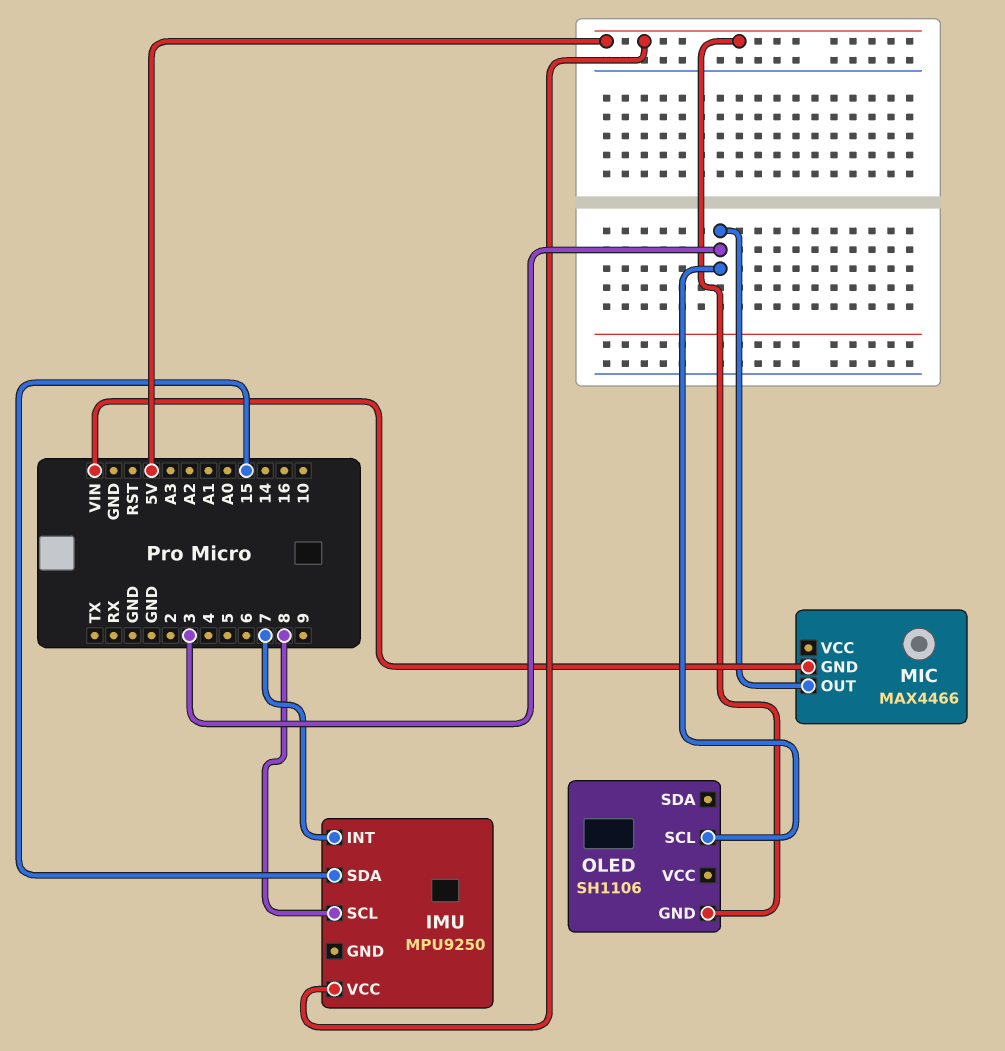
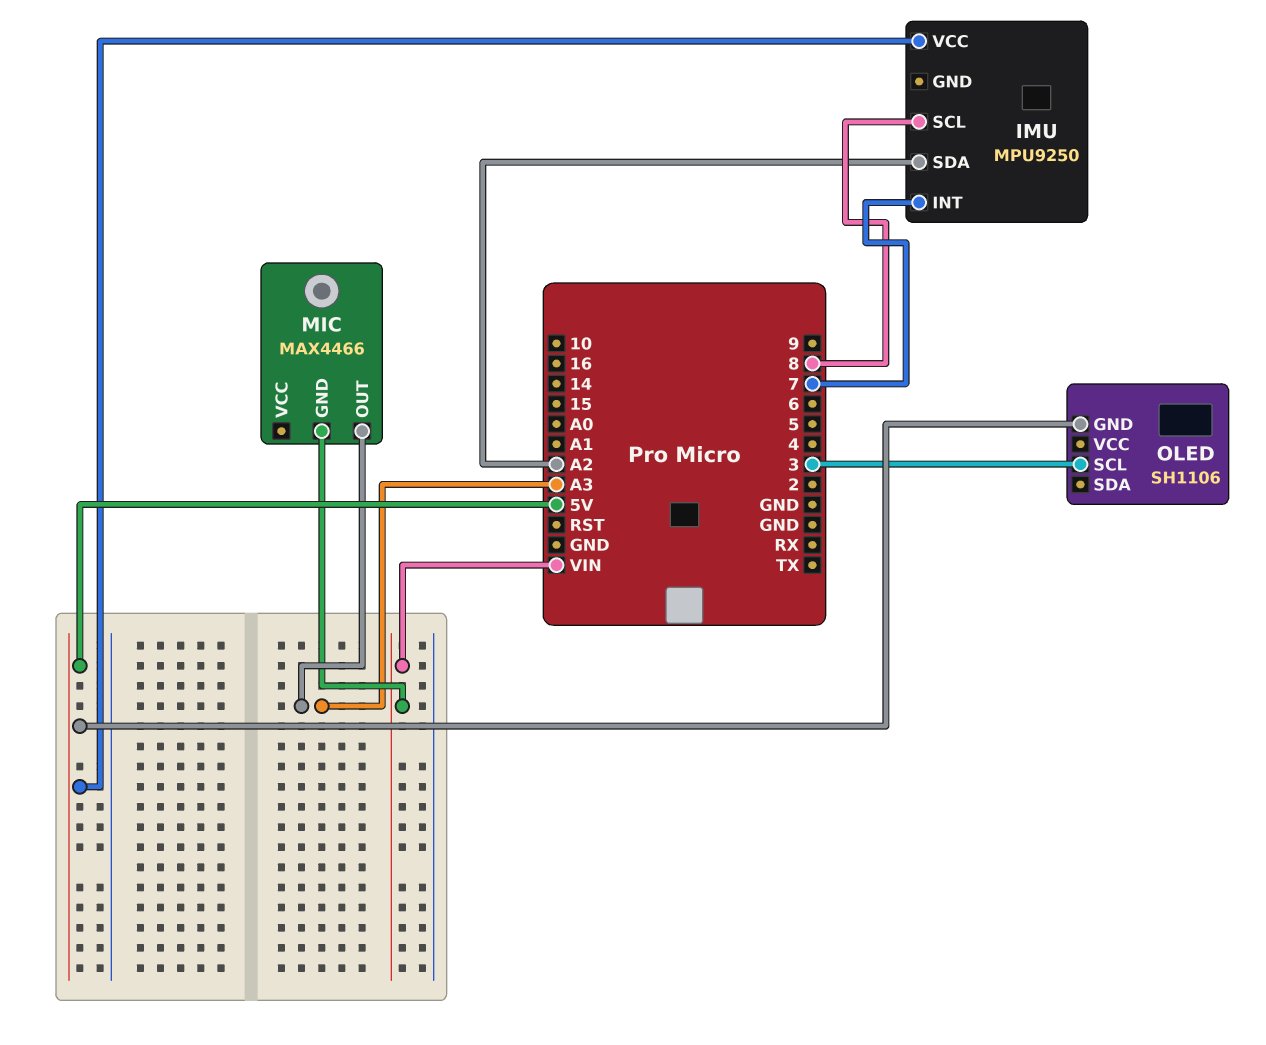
IMU pin SDA: 15 -> A2
MIC pin OUT: 3 -> A3

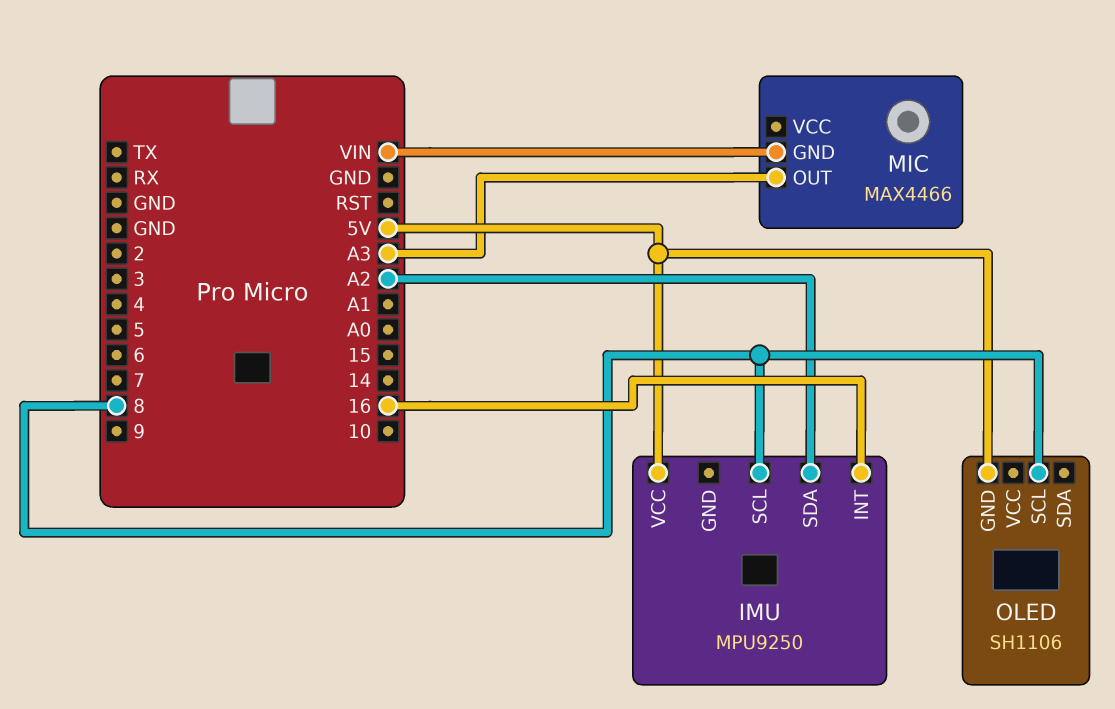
IMU pin INT: 7 -> 16
OLED pin SCL: 3 -> 8

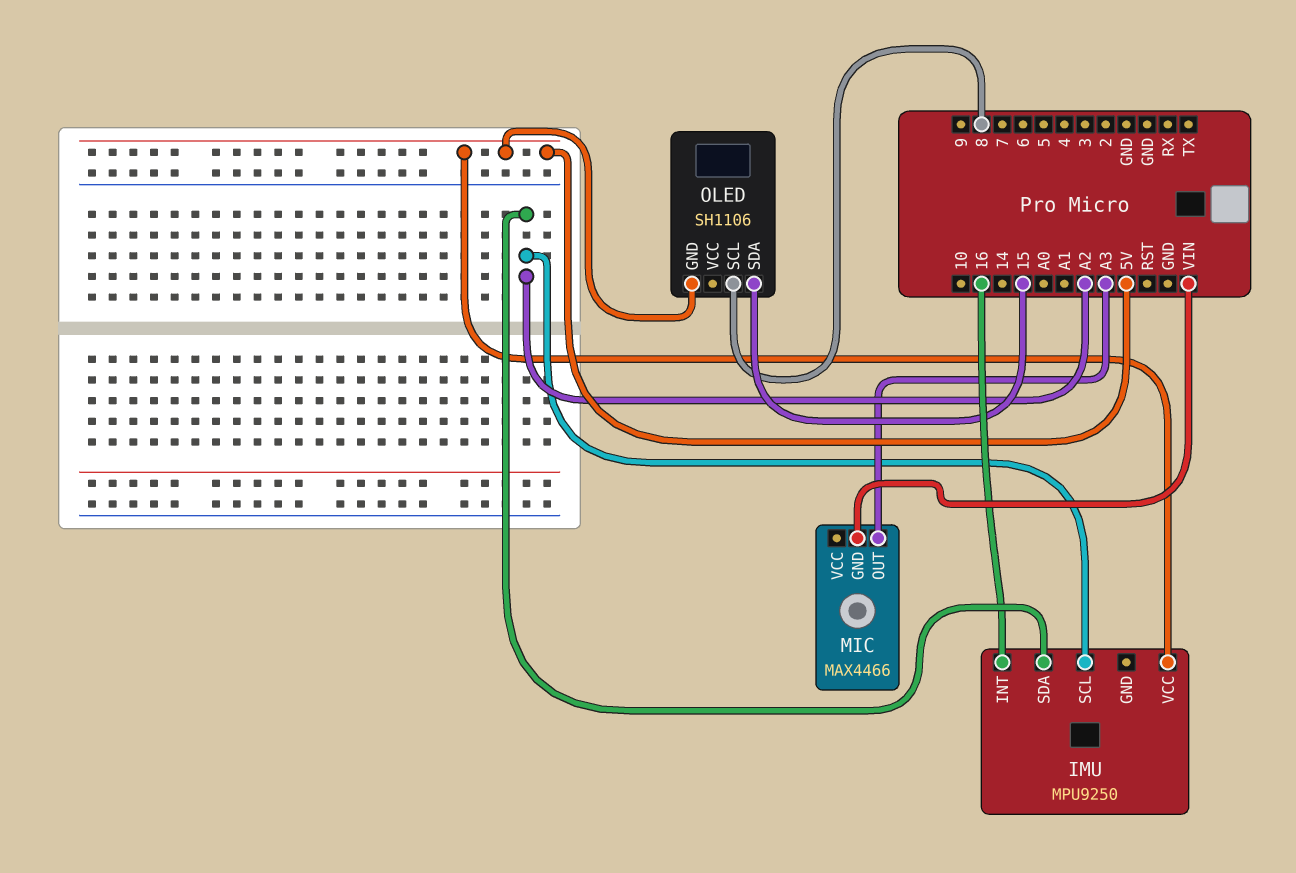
IMU pin SCL: 8 -> A2
OLED pin SDA: none -> 15

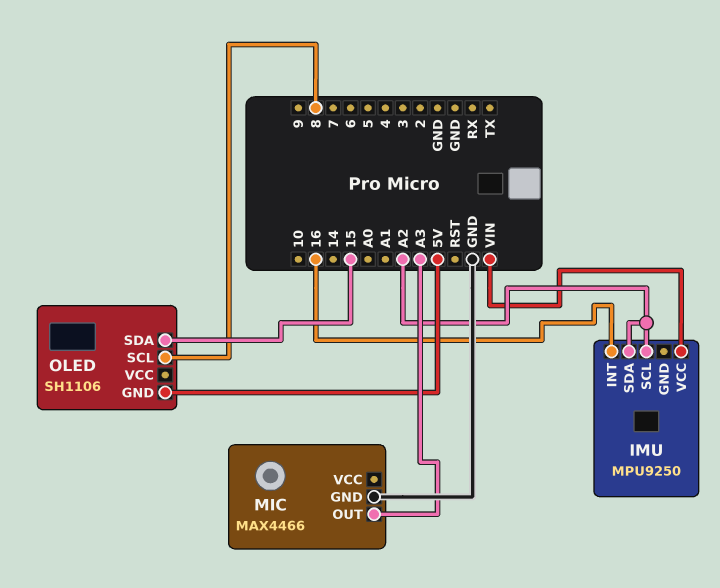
IMU pin VCC: 5V -> VIN
MIC pin GND: VIN -> GND

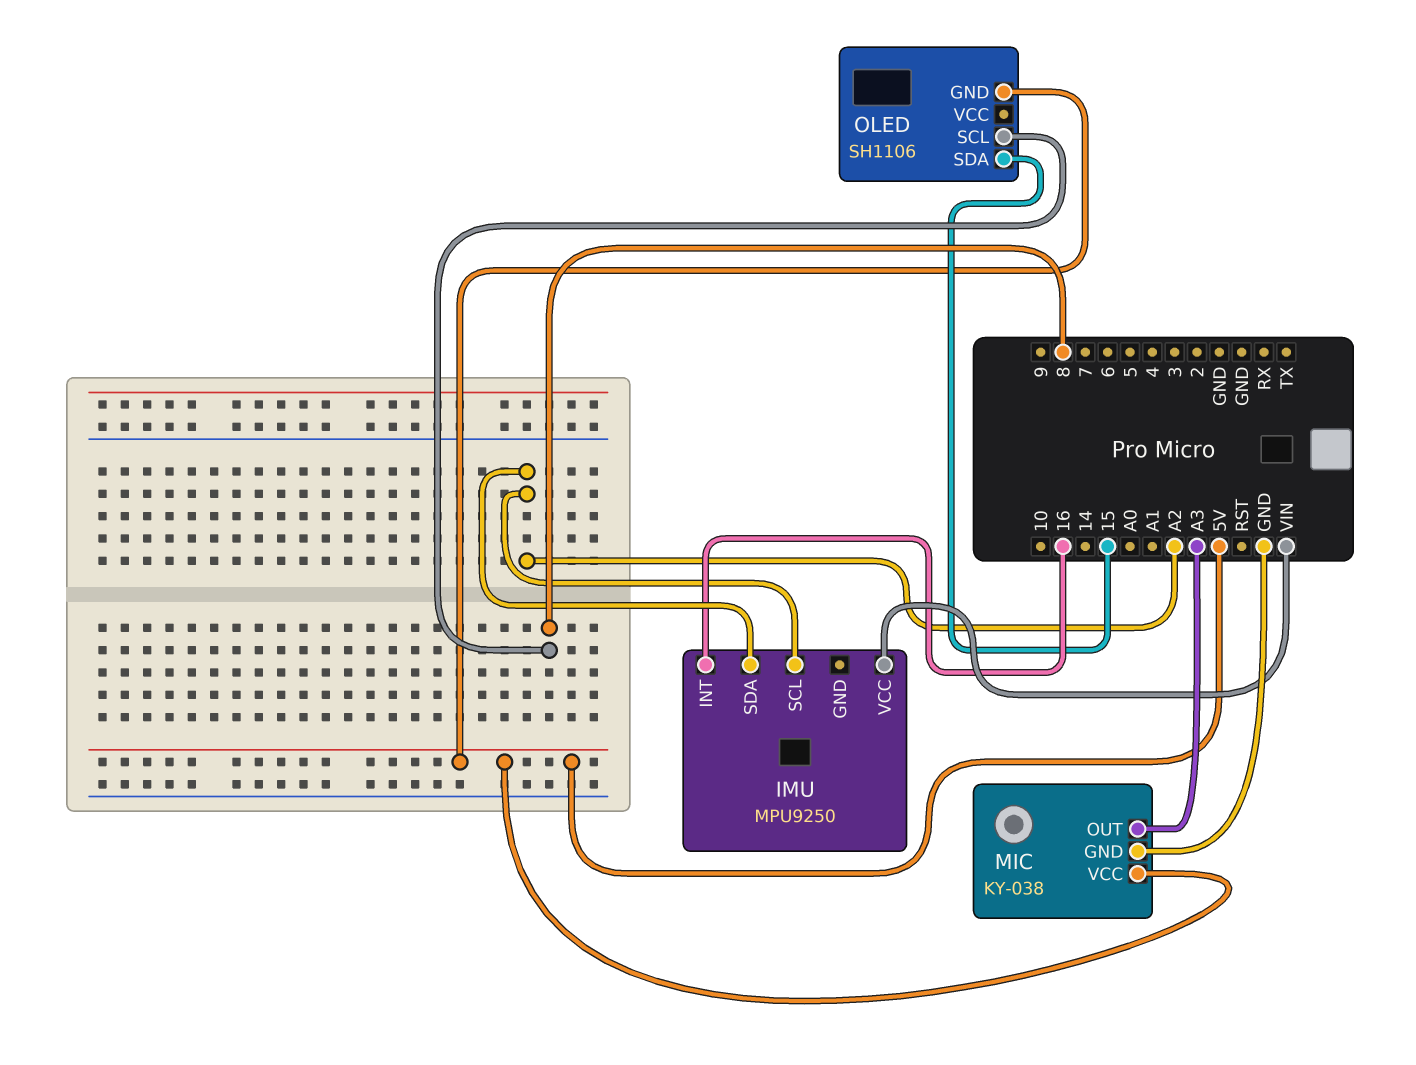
MIC: MAX4466 -> KY-038
MIC pin VCC: none -> 5V

